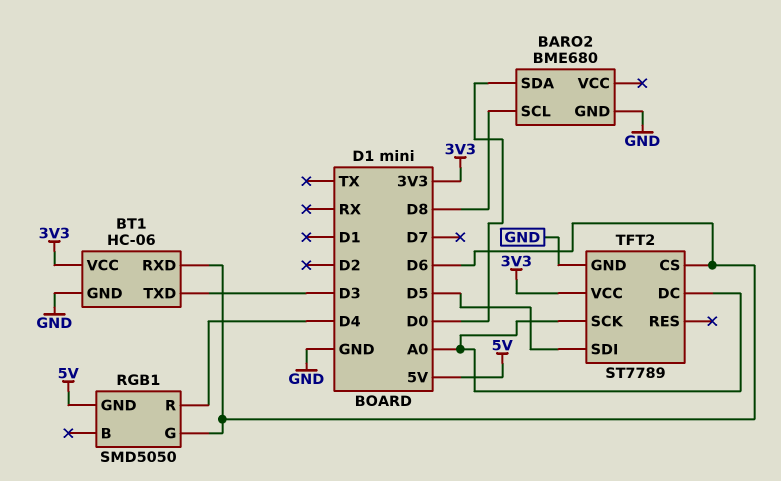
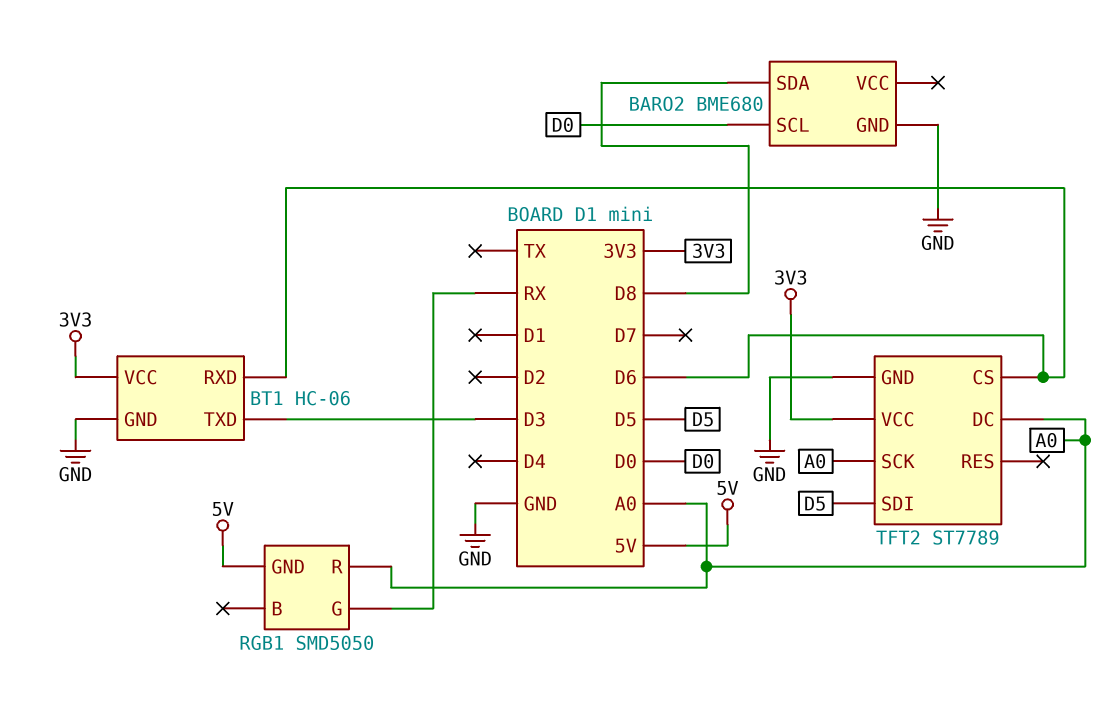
BARO2 pin SCL: D8 -> D0
BARO2 pin SDA: D0 -> D8
RGB1 pin G: D6 -> RX
RGB1 pin R: D4 -> A0

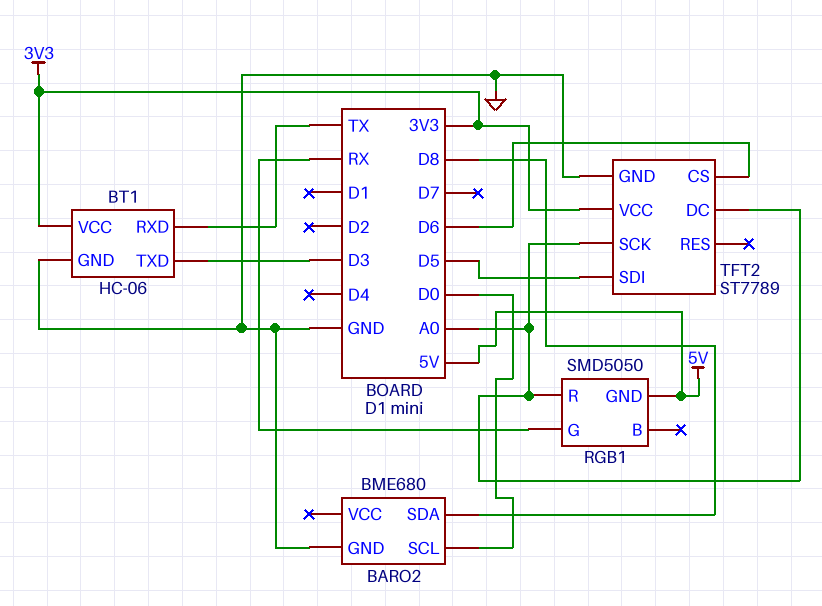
BT1 pin RXD: D6 -> TX

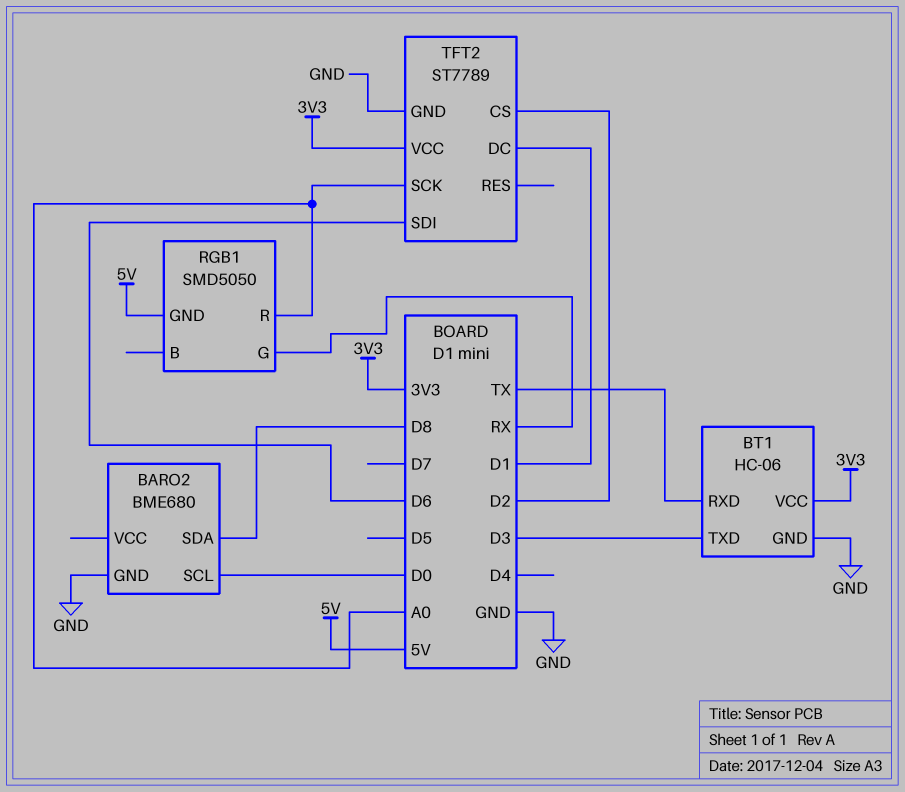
TFT2 pin CS: D6 -> D2
TFT2 pin DC: A0 -> D1
TFT2 pin SDI: D5 -> D6

